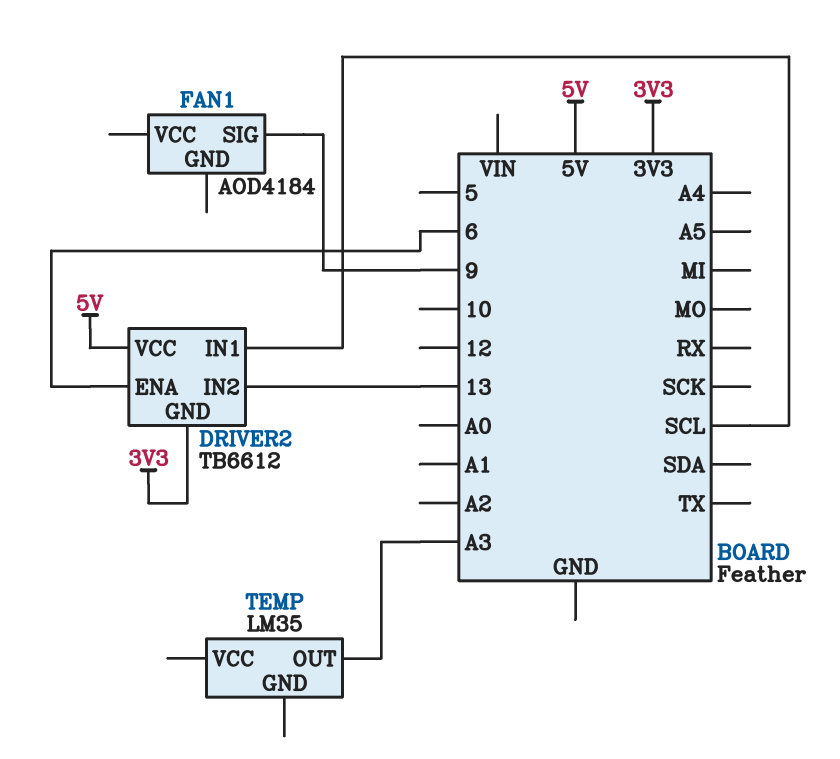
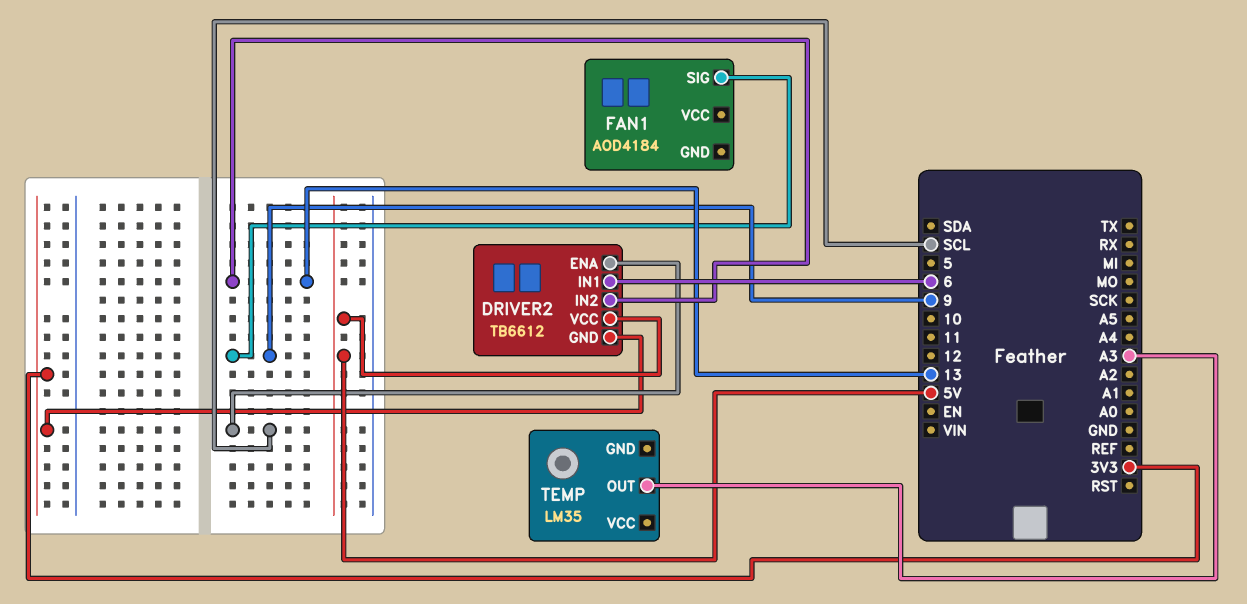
DRIVER2 pin ENA: 6 -> SCL
DRIVER2 pin IN1: SCL -> 6

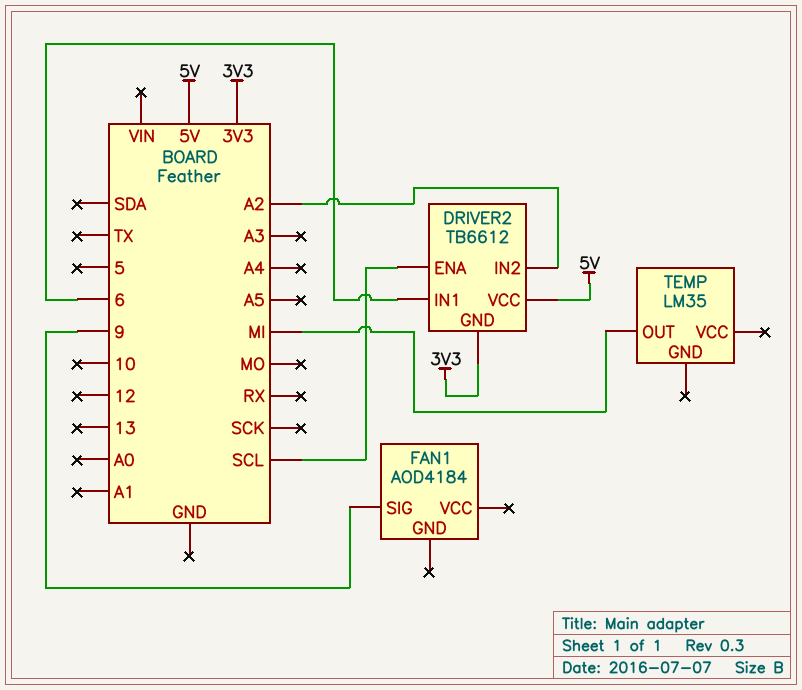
DRIVER2 pin IN2: 13 -> A2
TEMP pin OUT: A3 -> MI

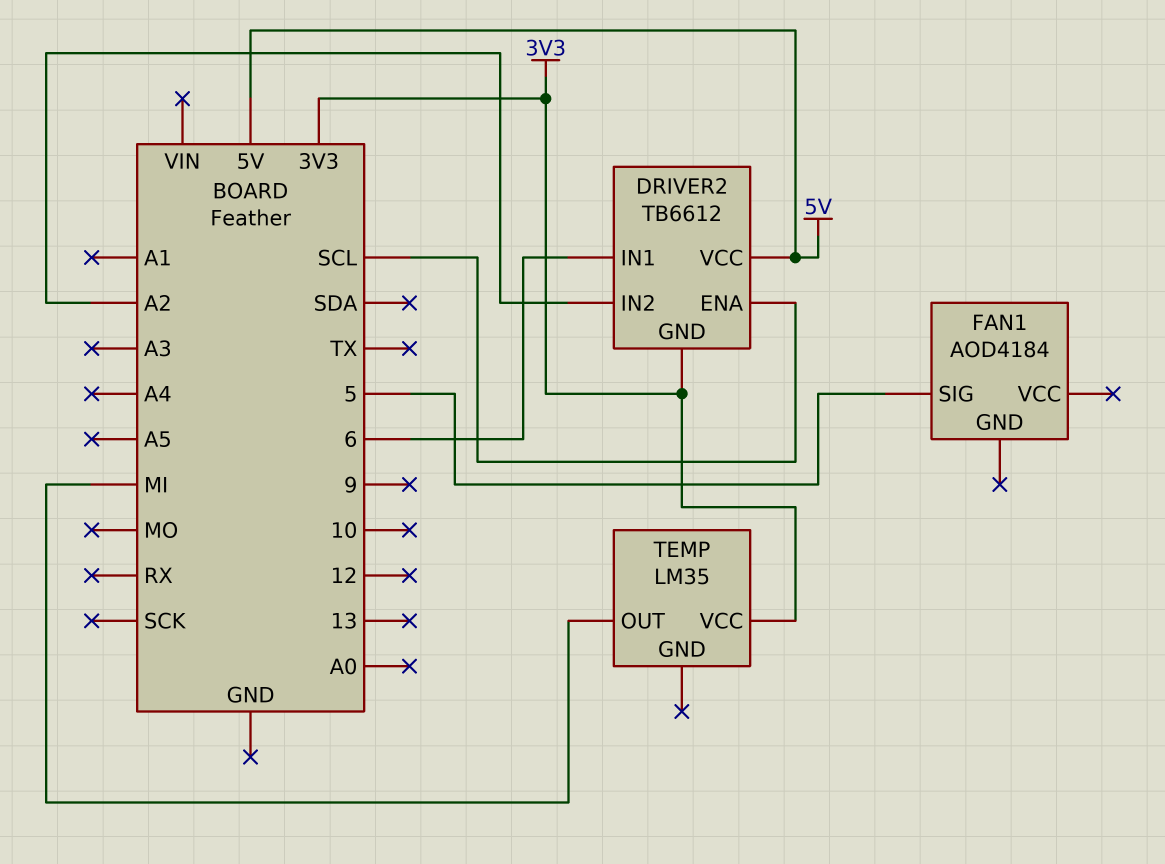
FAN1 pin SIG: 9 -> 5
TEMP pin VCC: none -> 3V3

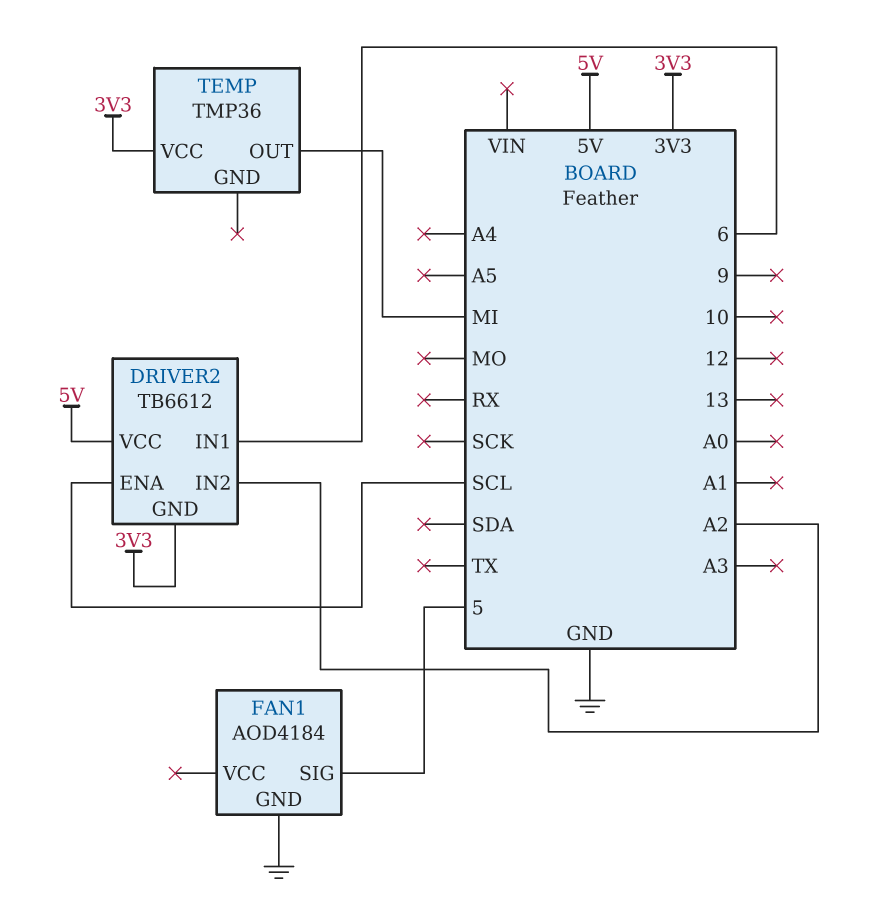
FAN1 pin GND: none -> GND
TEMP: LM35 -> TMP36

